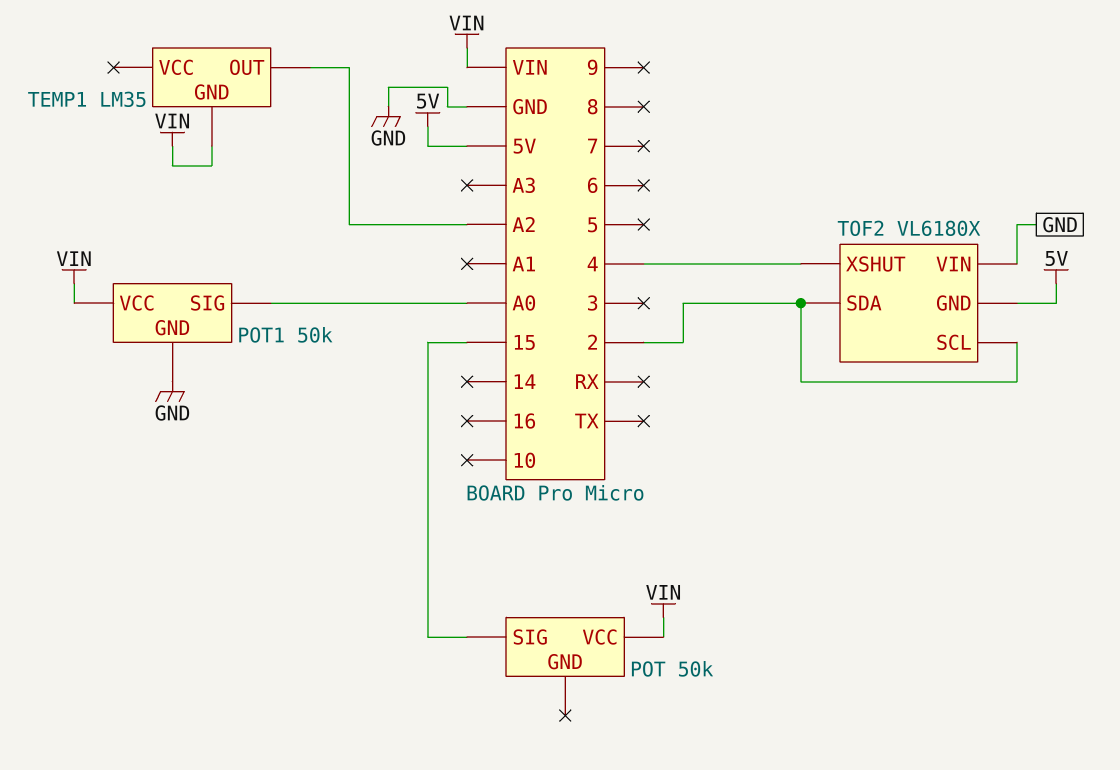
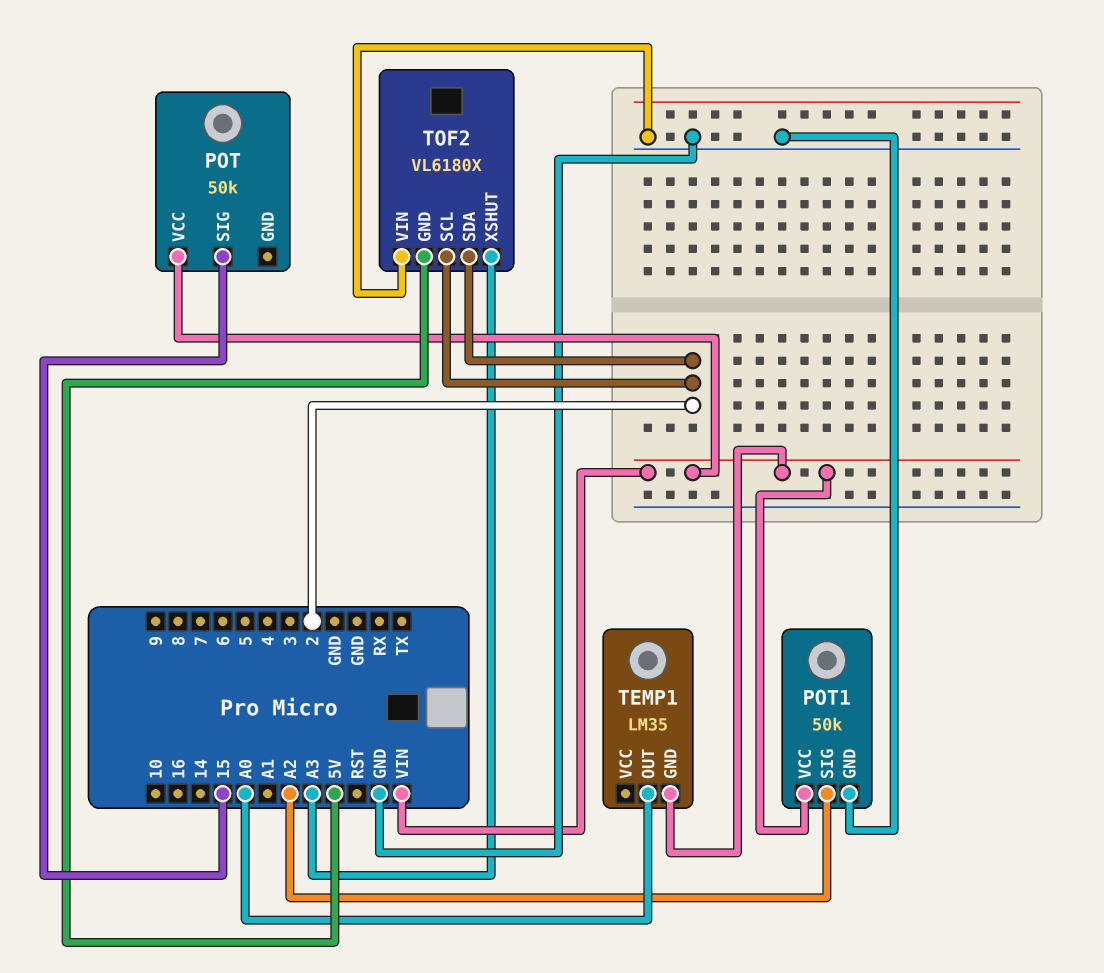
POT1 pin SIG: A0 -> A2
TEMP1 pin OUT: A2 -> A0
TOF2 pin XSHUT: 4 -> A3

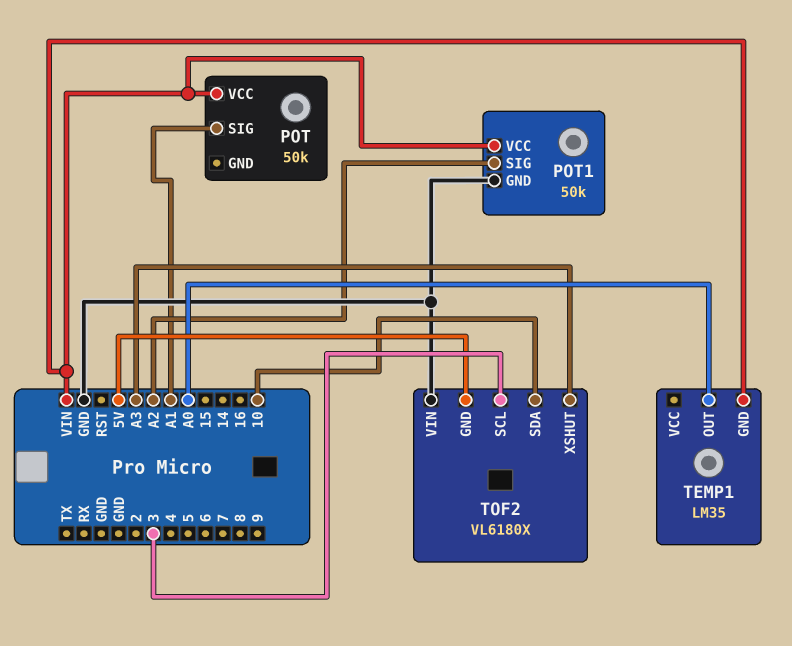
POT pin SIG: 15 -> A1
TOF2 pin SCL: 2 -> 3
TOF2 pin SDA: 2 -> 10

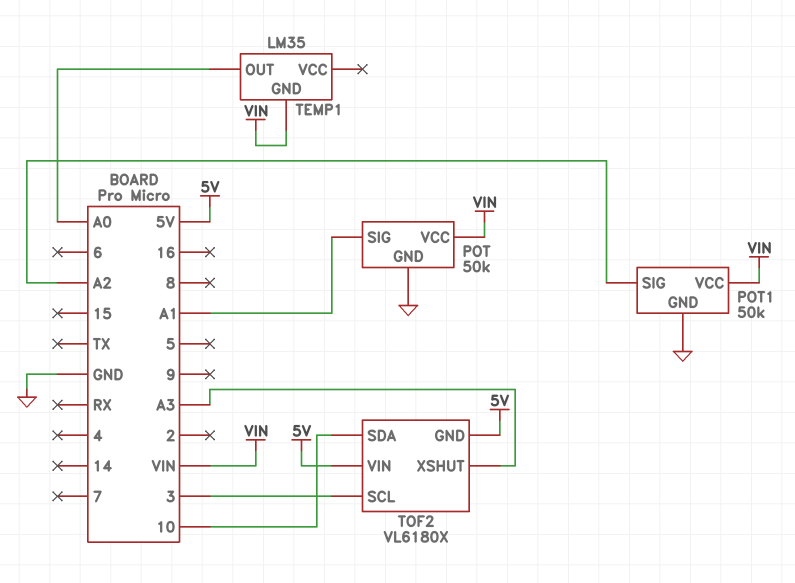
POT pin GND: none -> GND
TOF2 pin VIN: GND -> 5V

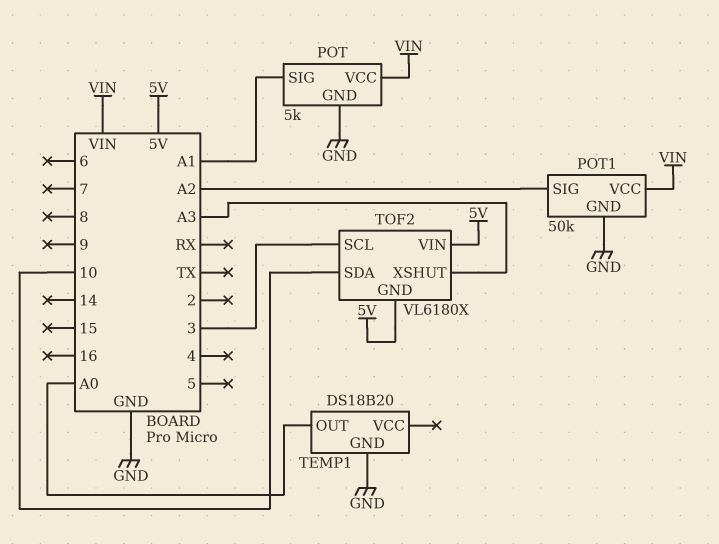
POT: 50k -> 5k
TEMP1: LM35 -> DS18B20
TEMP1 pin GND: VIN -> GND

